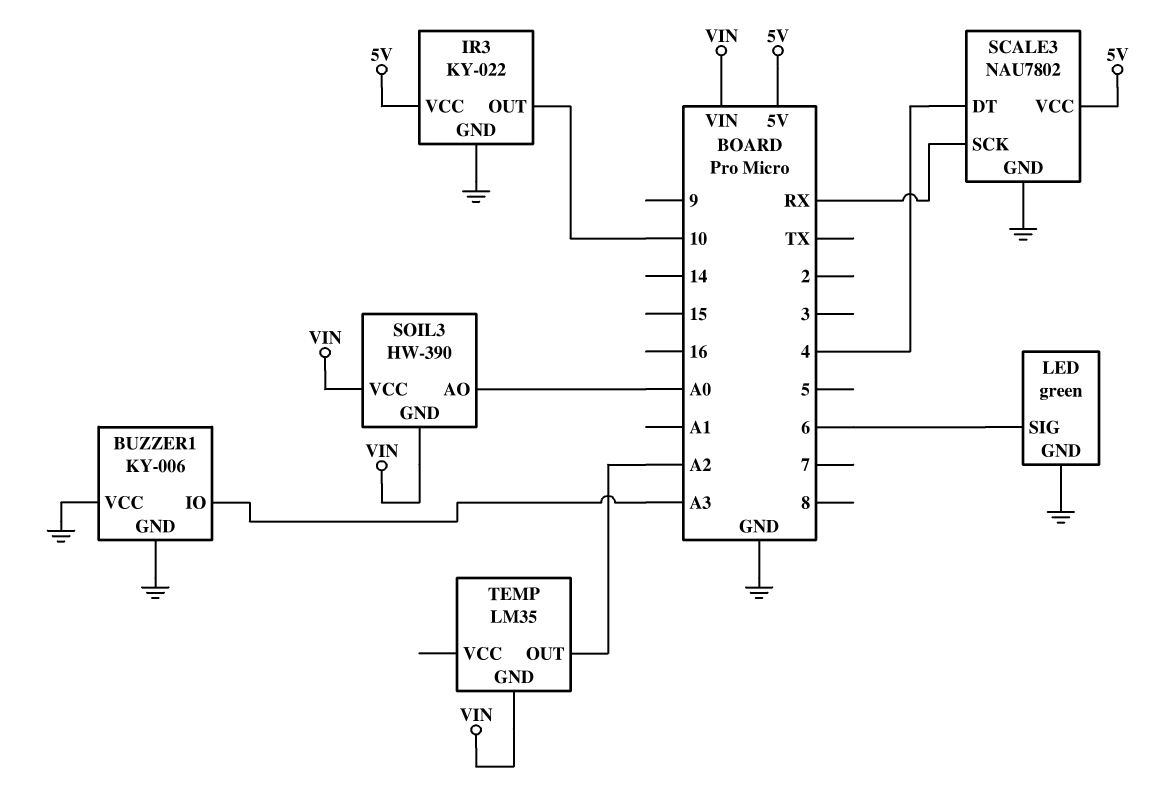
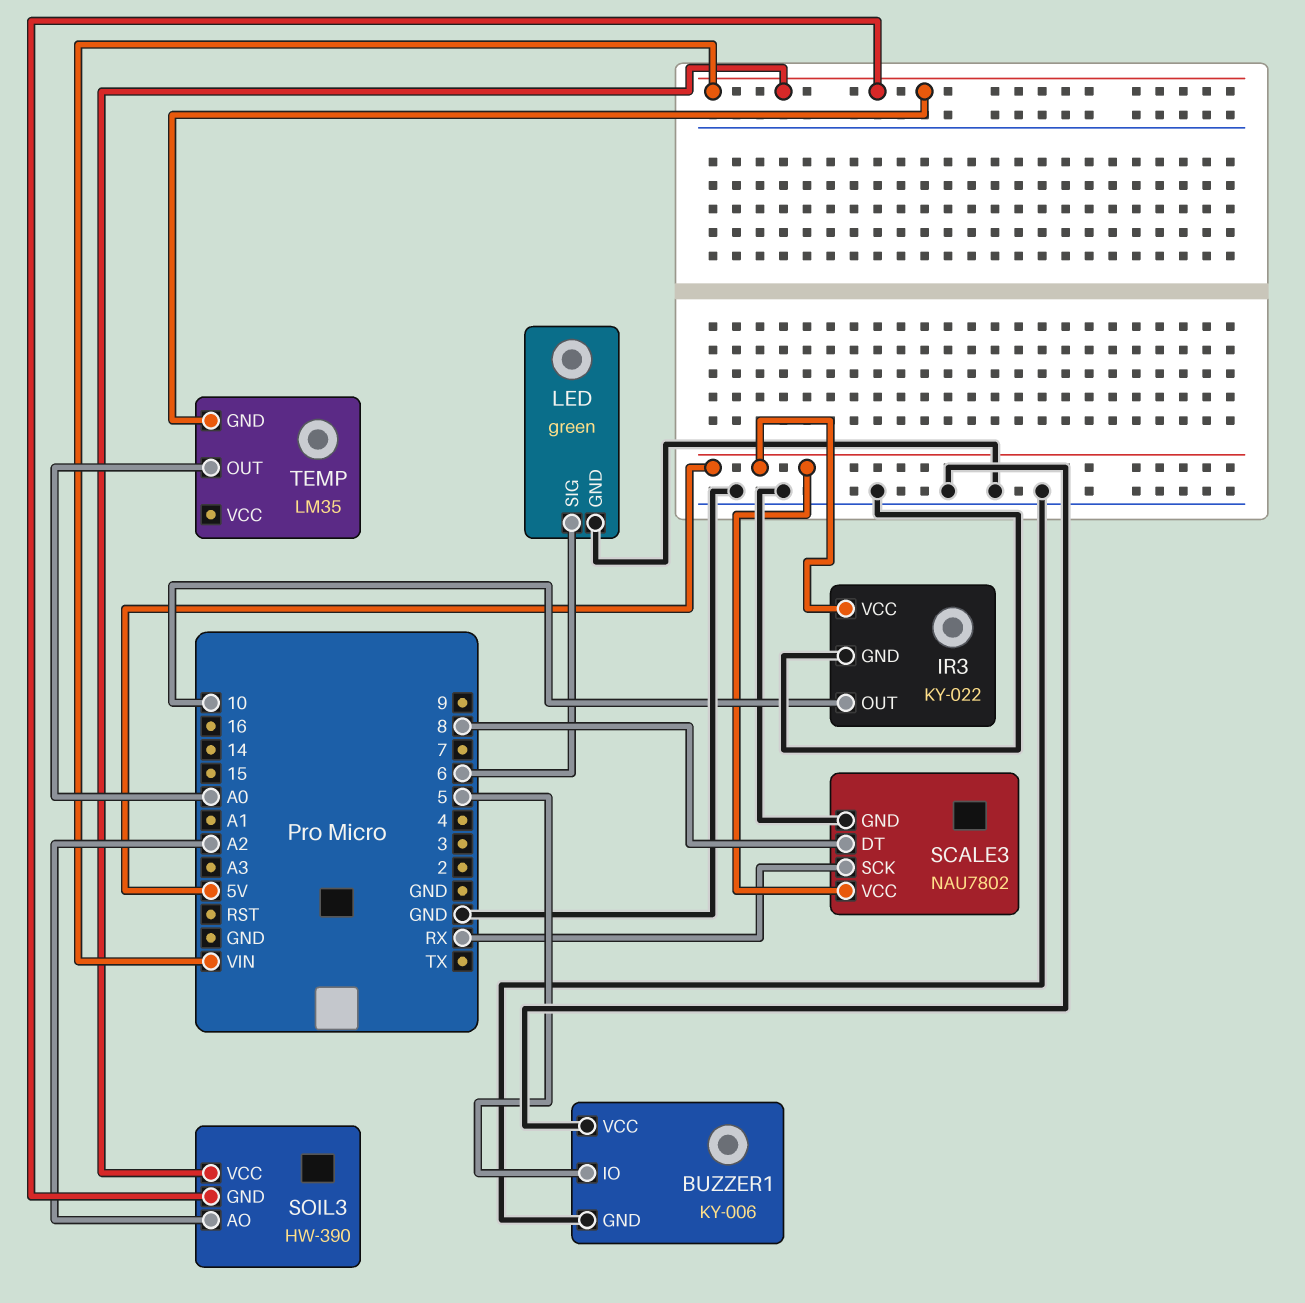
BUZZER1 pin IO: A3 -> 5
SCALE3 pin DT: 4 -> 8
SOIL3 pin AO: A0 -> A2
TEMP pin OUT: A2 -> A0

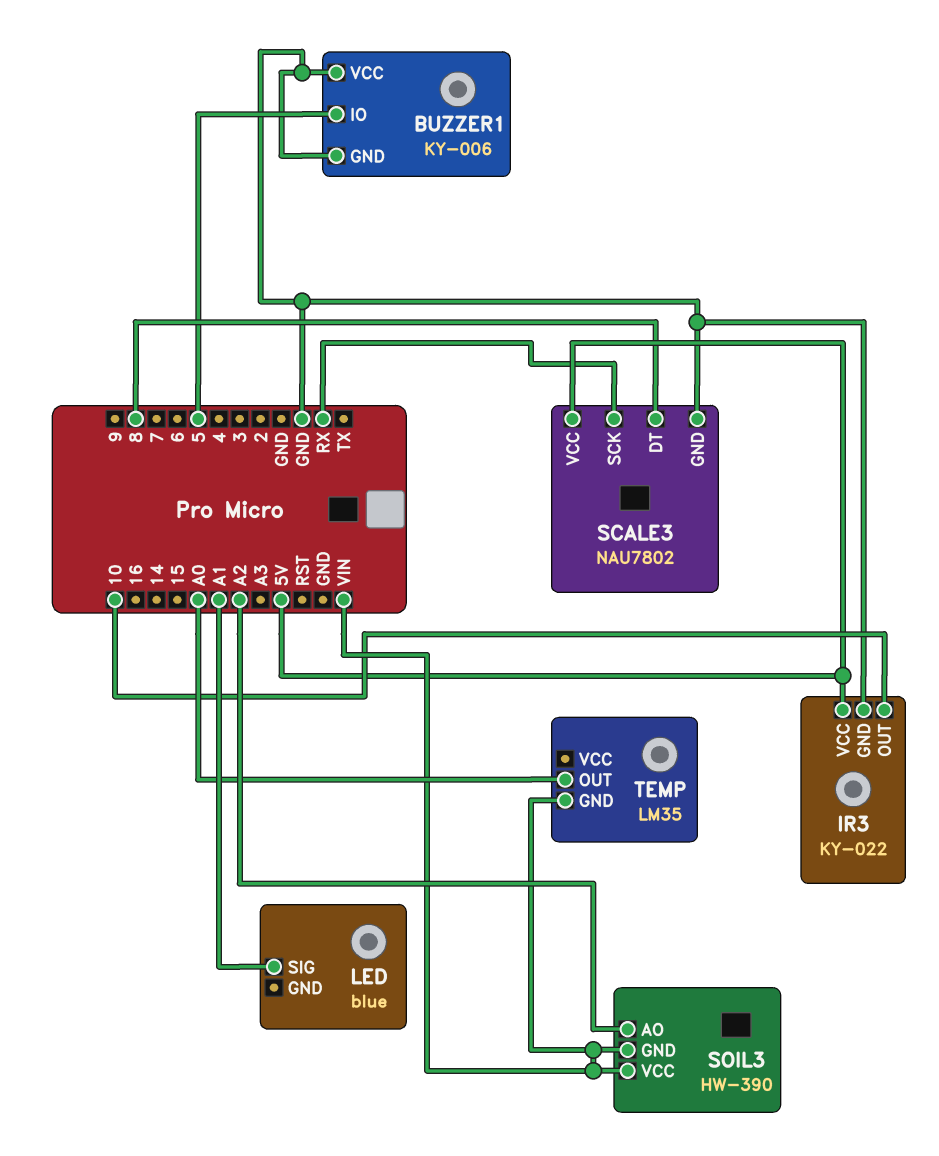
LED: green -> blue
LED pin GND: GND -> none
LED pin SIG: 6 -> A1

